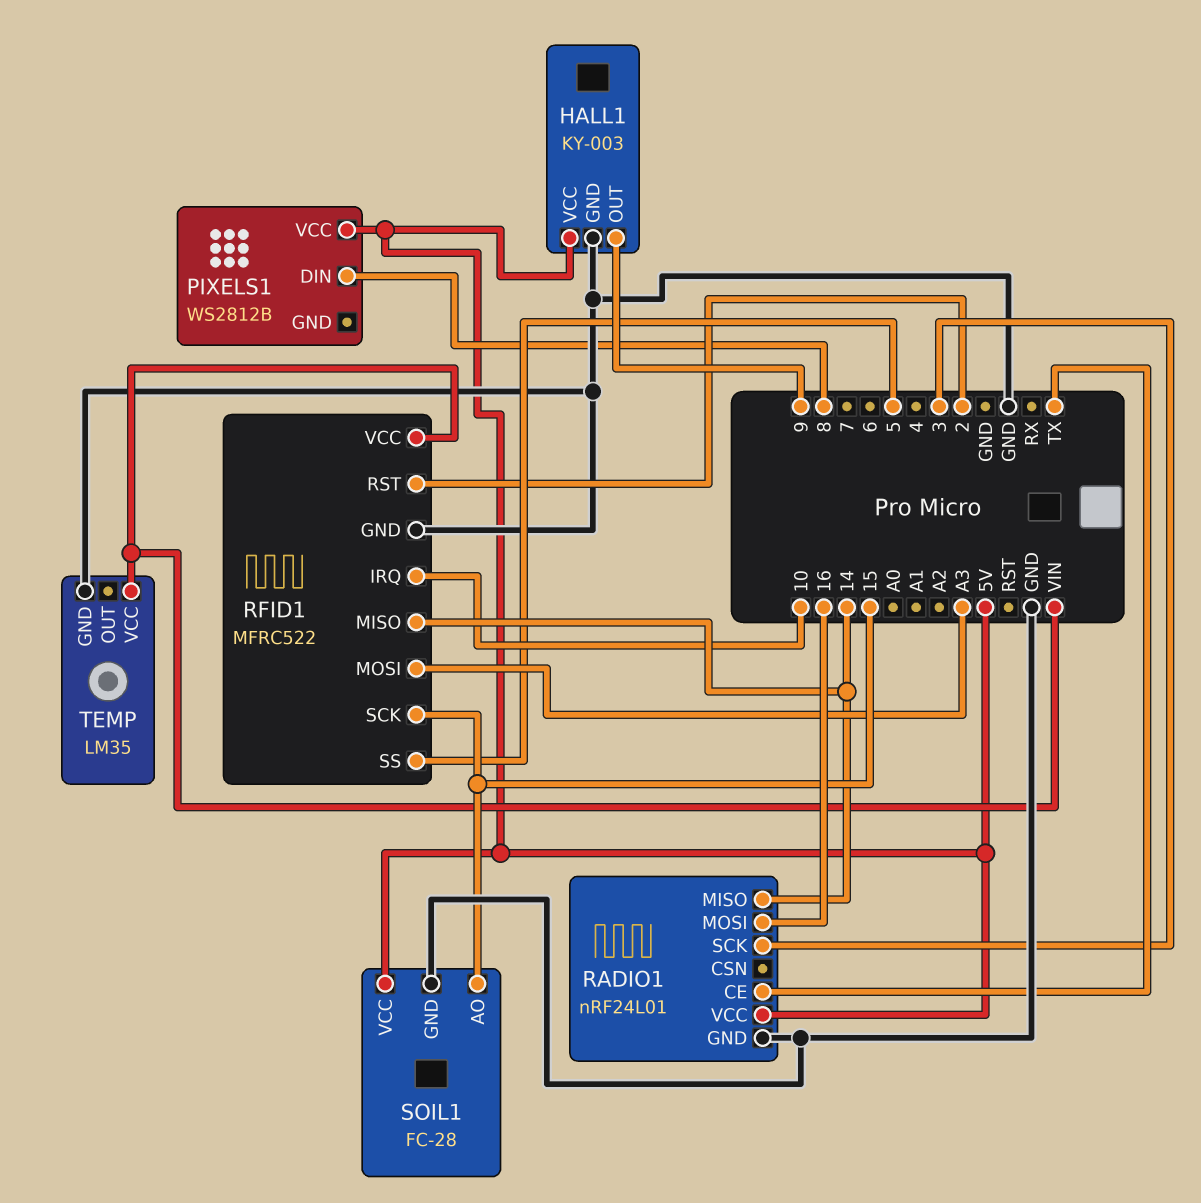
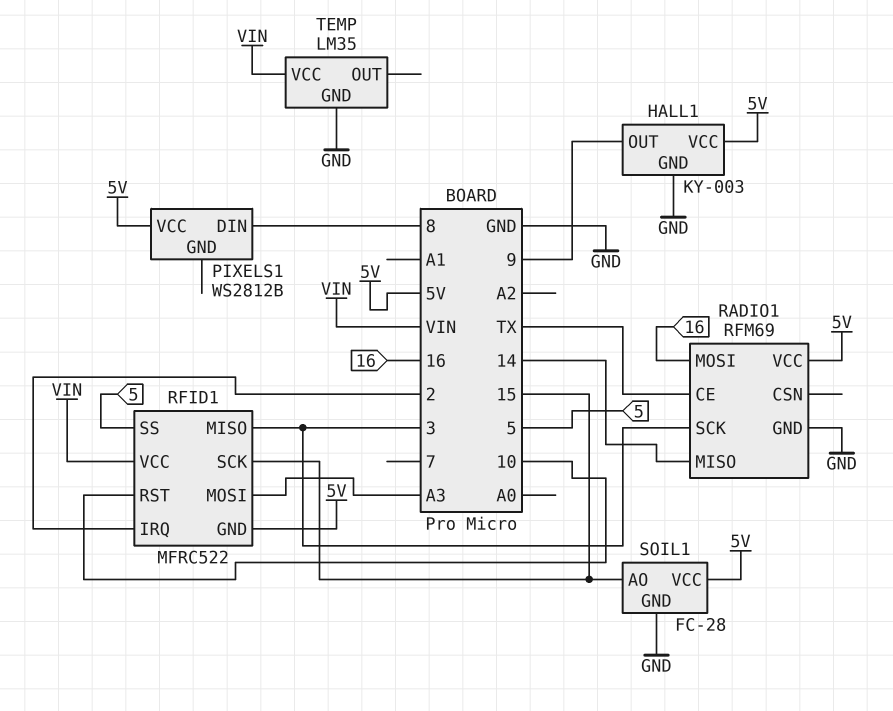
RADIO1: nRF24L01 -> RFM69
RFID1 pin GND: GND -> 5V
RFID1 pin IRQ: 10 -> 2
RFID1 pin MISO: 14 -> 3
RFID1 pin RST: 2 -> 10

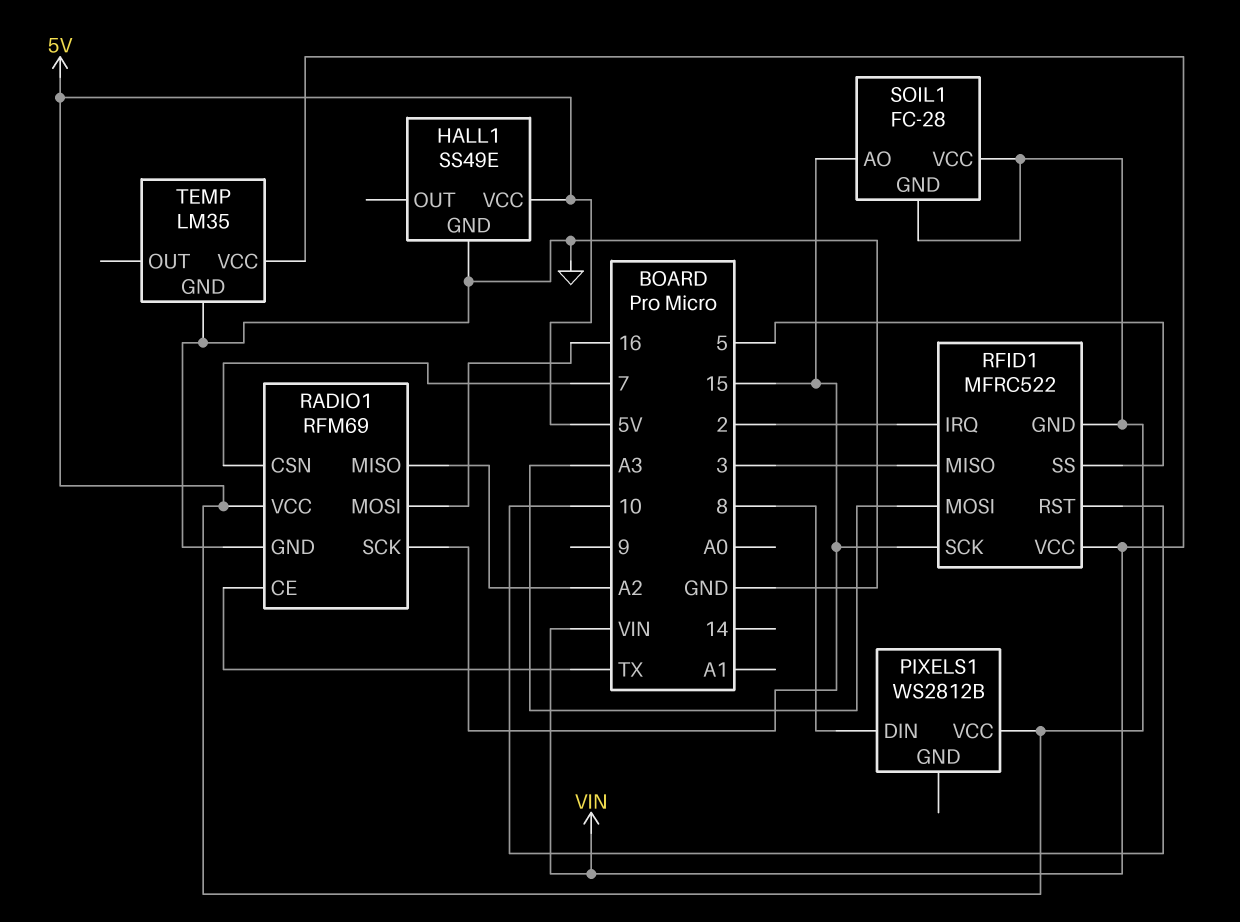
HALL1: KY-003 -> SS49E
HALL1 pin OUT: 9 -> none
RADIO1 pin CSN: none -> 7
RADIO1 pin MISO: 14 -> A2
RADIO1 pin SCK: 3 -> 15
SOIL1 pin GND: GND -> 5V

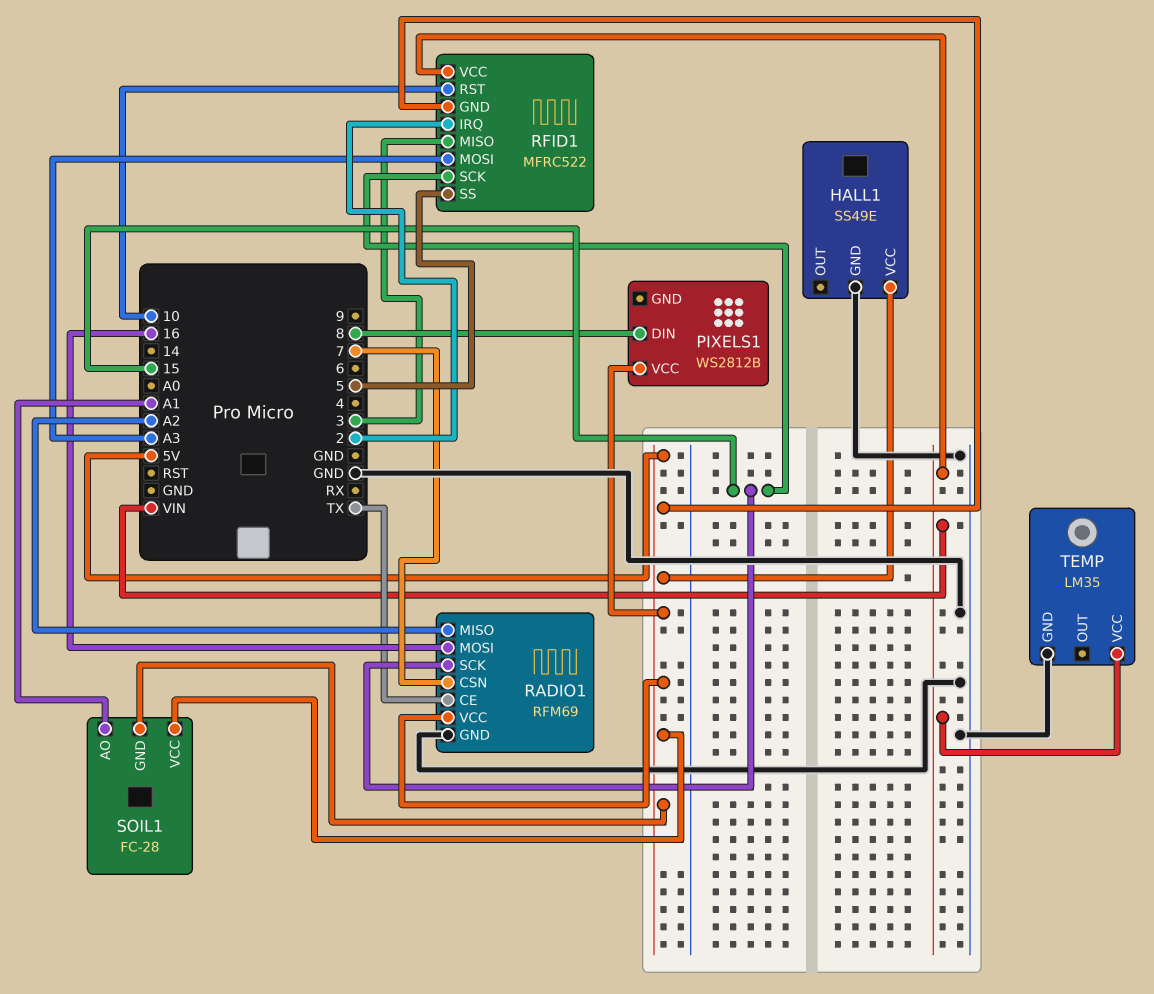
SOIL1 pin AO: 15 -> A1

